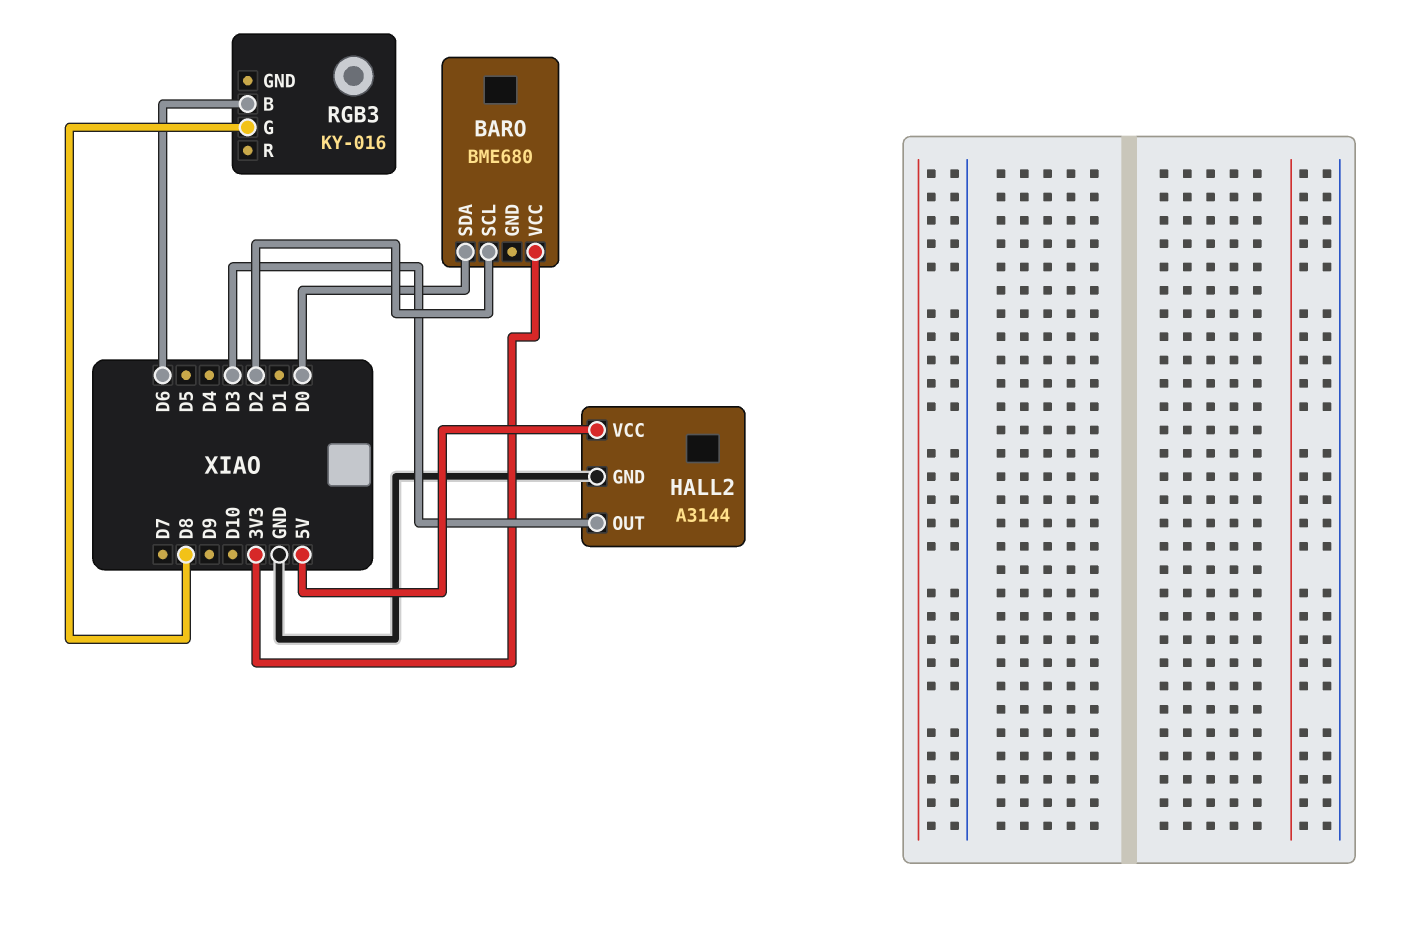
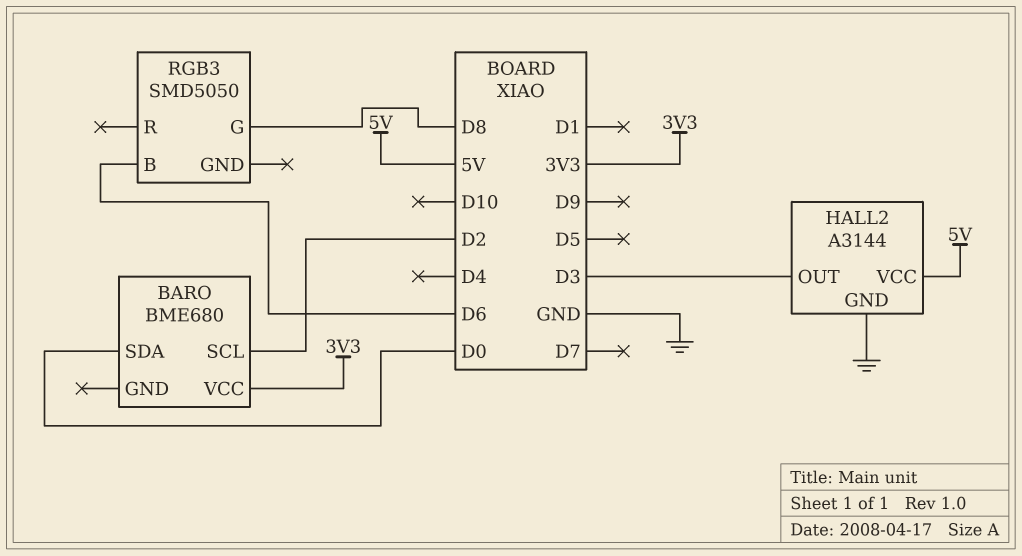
RGB3: KY-016 -> SMD5050

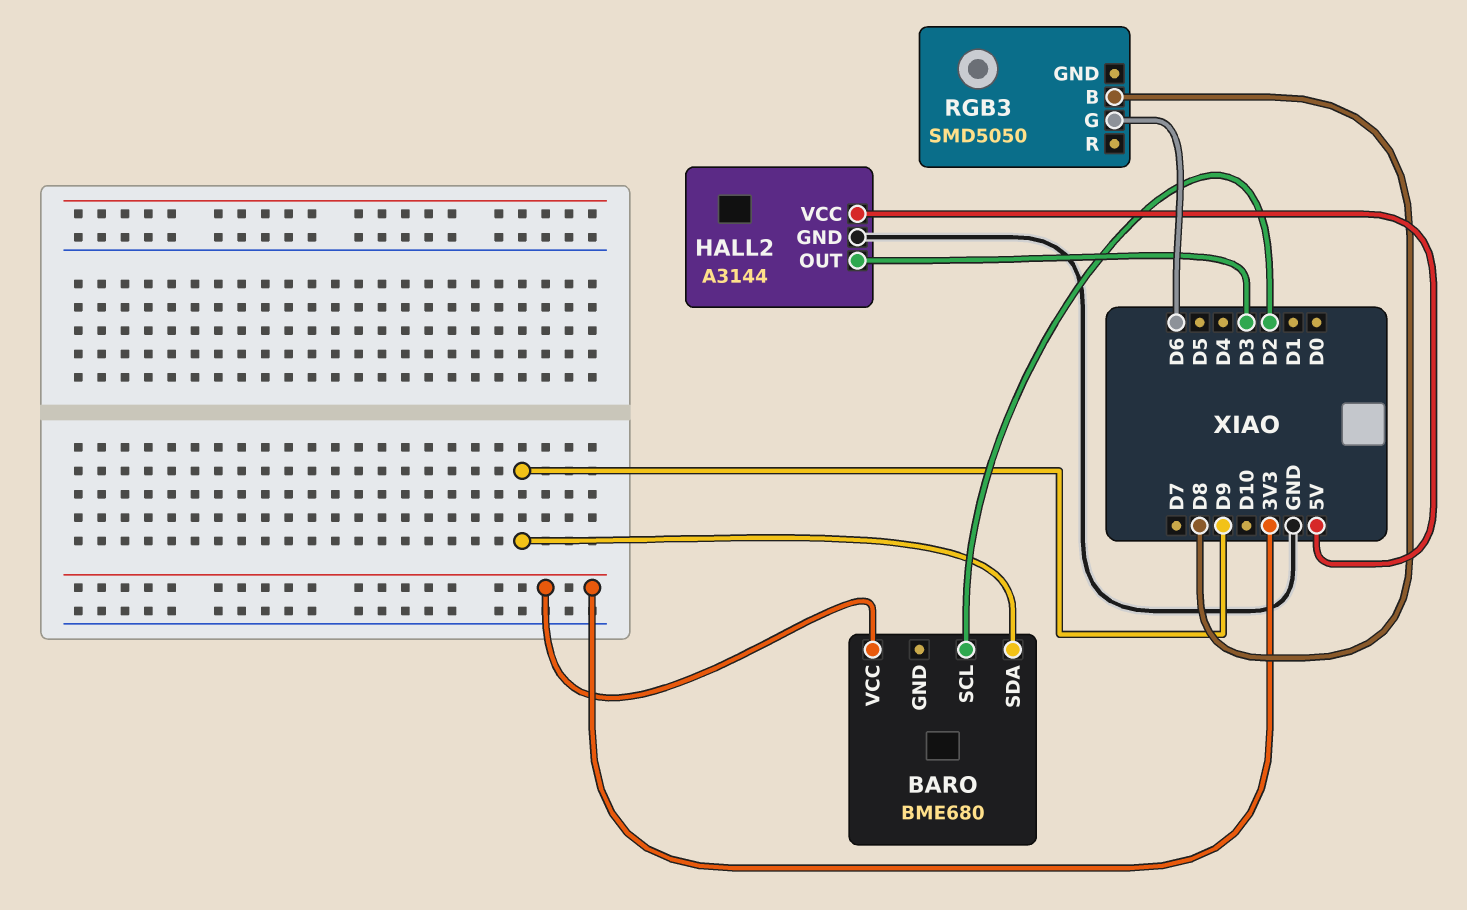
BARO pin SDA: D0 -> D9
RGB3 pin B: D6 -> D8
RGB3 pin G: D8 -> D6

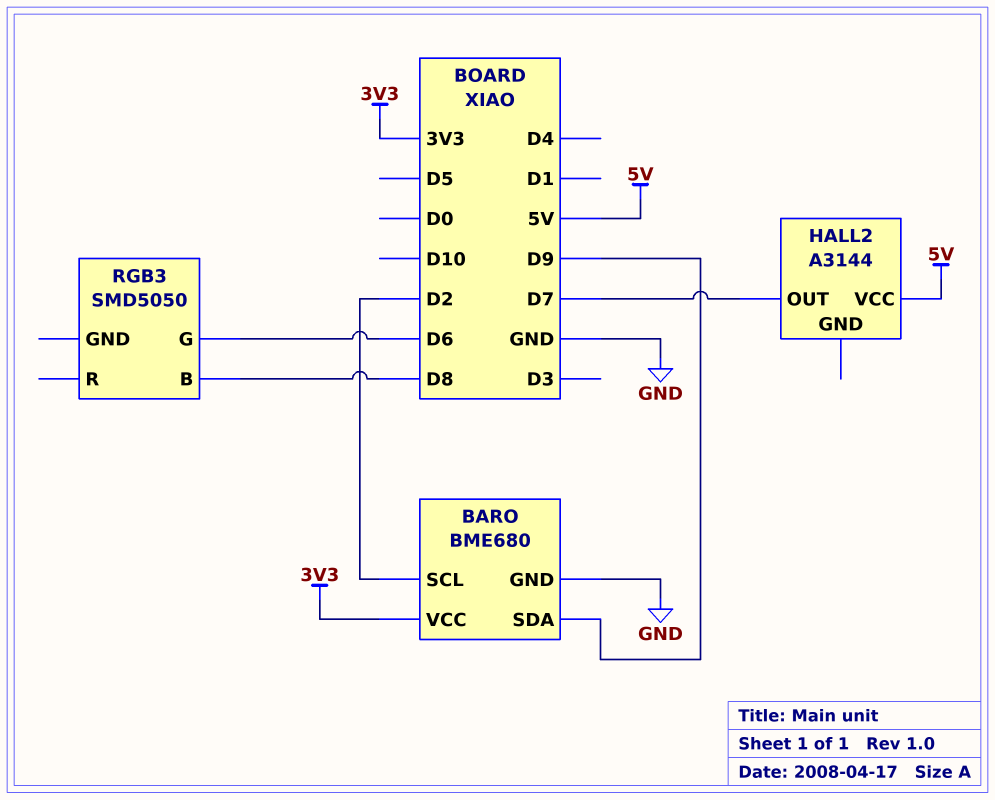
BARO pin GND: none -> GND
HALL2 pin GND: GND -> none
HALL2 pin OUT: D3 -> D7

